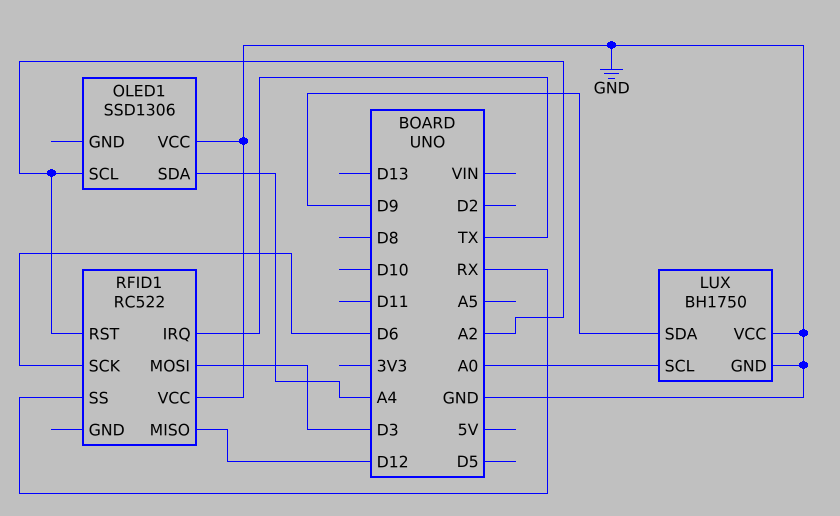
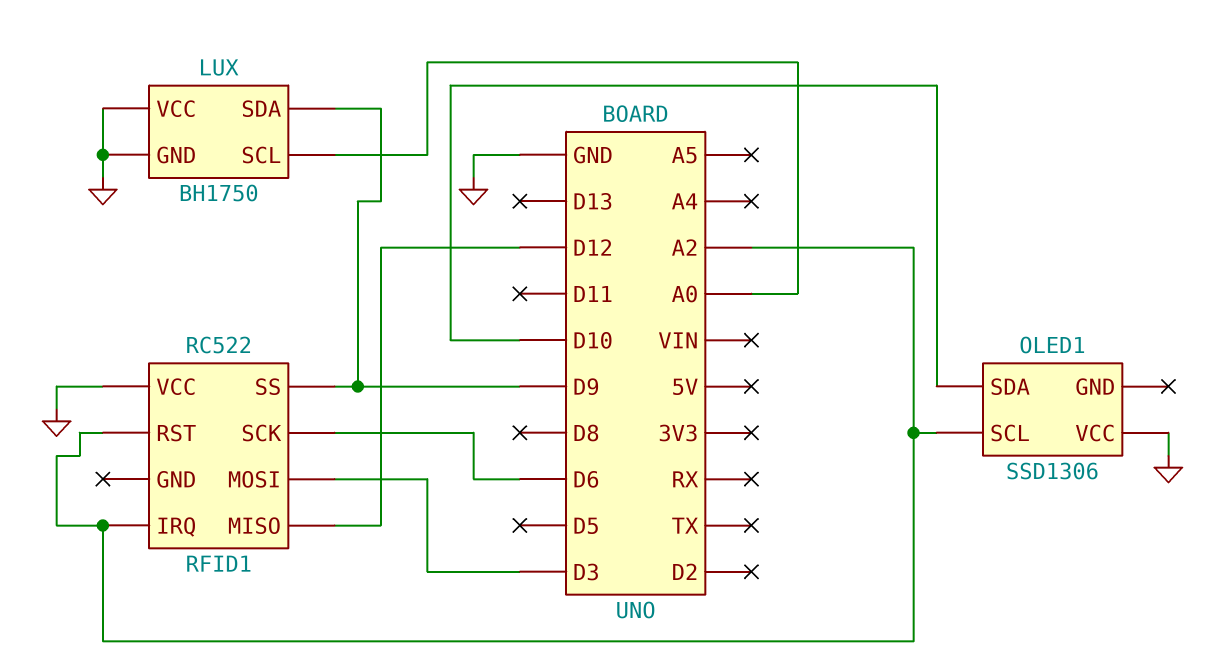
OLED1 pin SDA: A4 -> D10
RFID1 pin IRQ: TX -> A2
RFID1 pin SS: RX -> D9

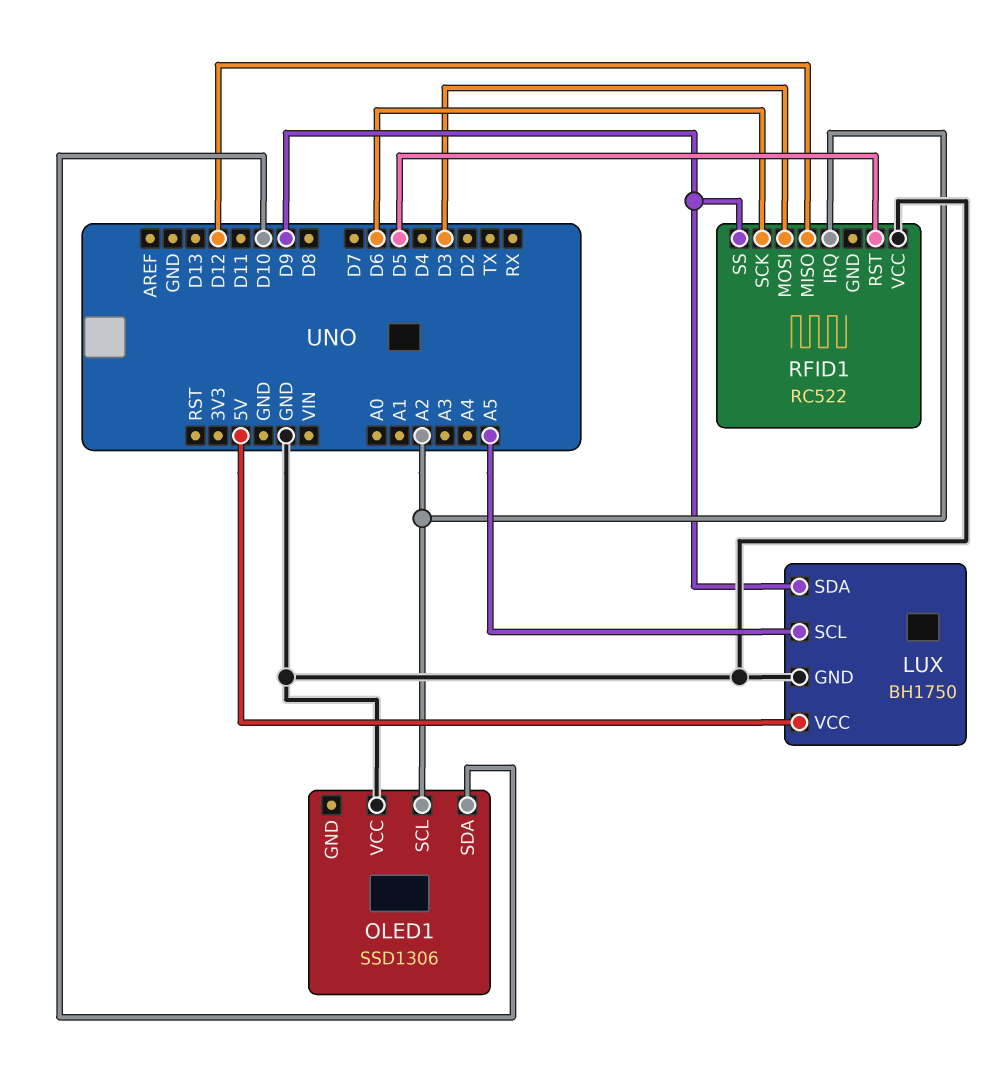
LUX pin SCL: A0 -> A5
LUX pin VCC: GND -> 5V
RFID1 pin RST: A2 -> D5

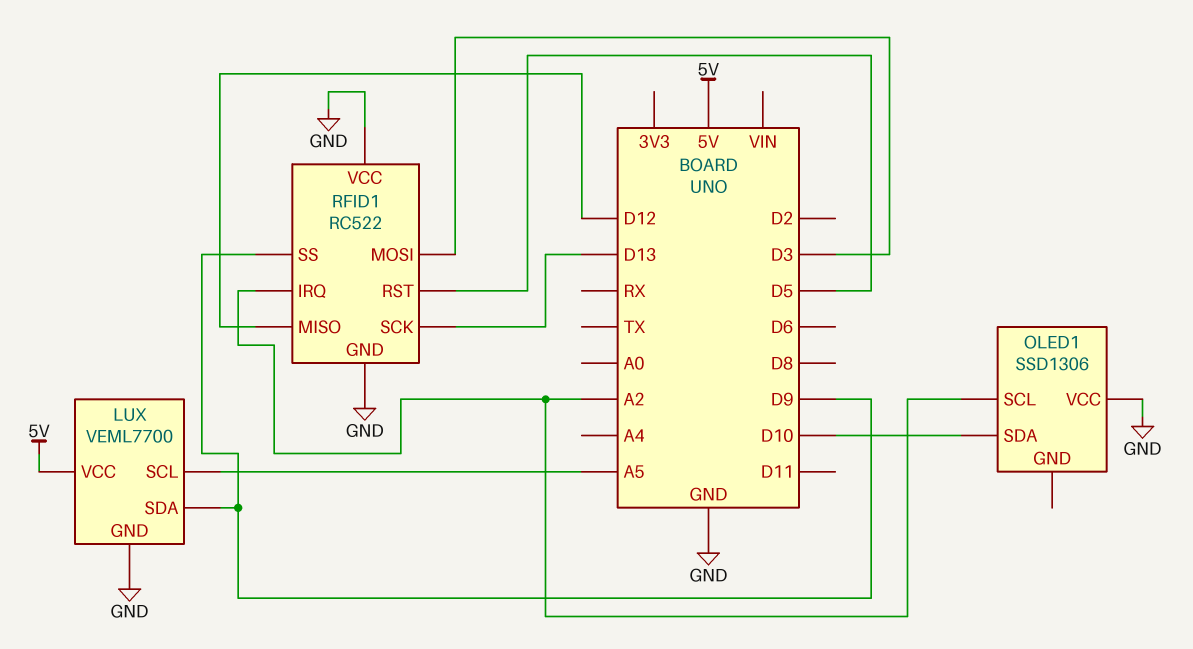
LUX: BH1750 -> VEML7700
RFID1 pin GND: none -> GND
RFID1 pin SCK: D6 -> D13

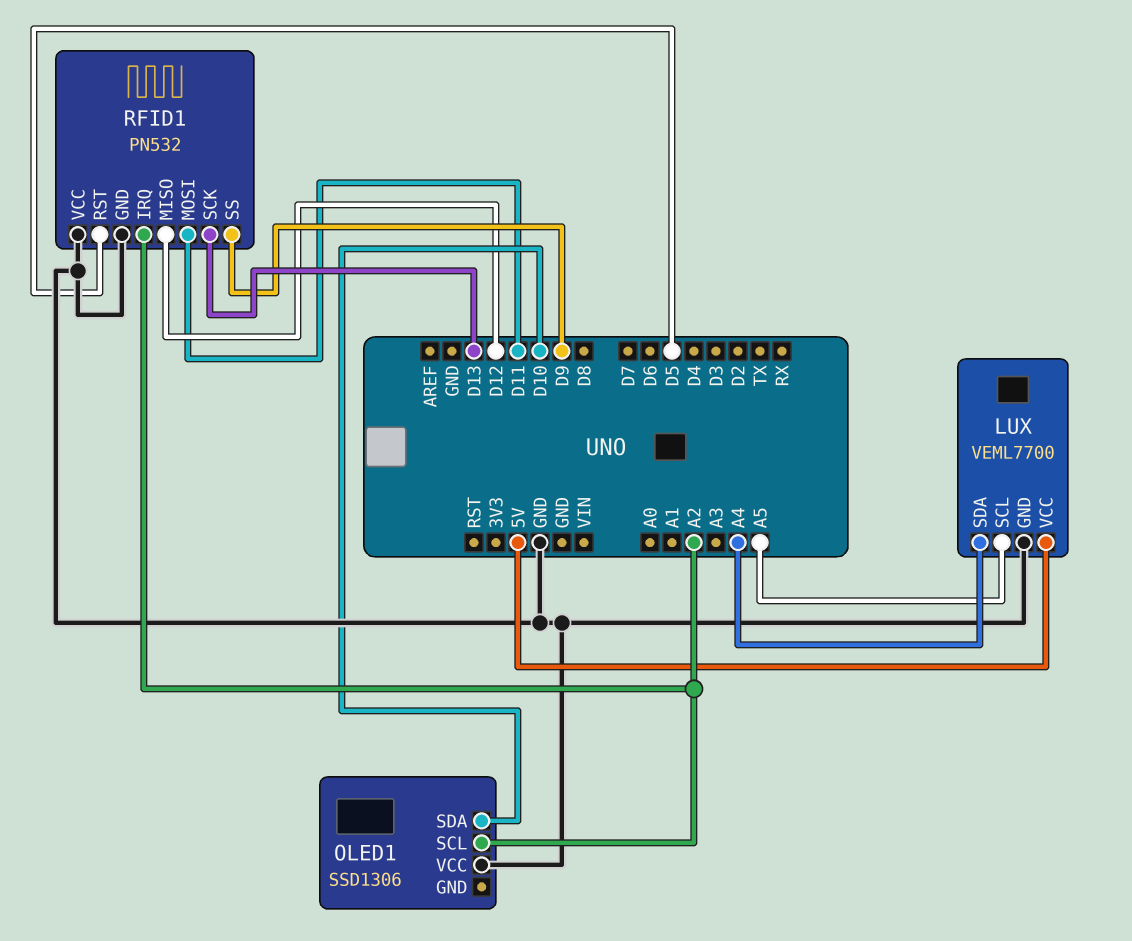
LUX pin SDA: D9 -> A4
RFID1: RC522 -> PN532
RFID1 pin MOSI: D3 -> D11

